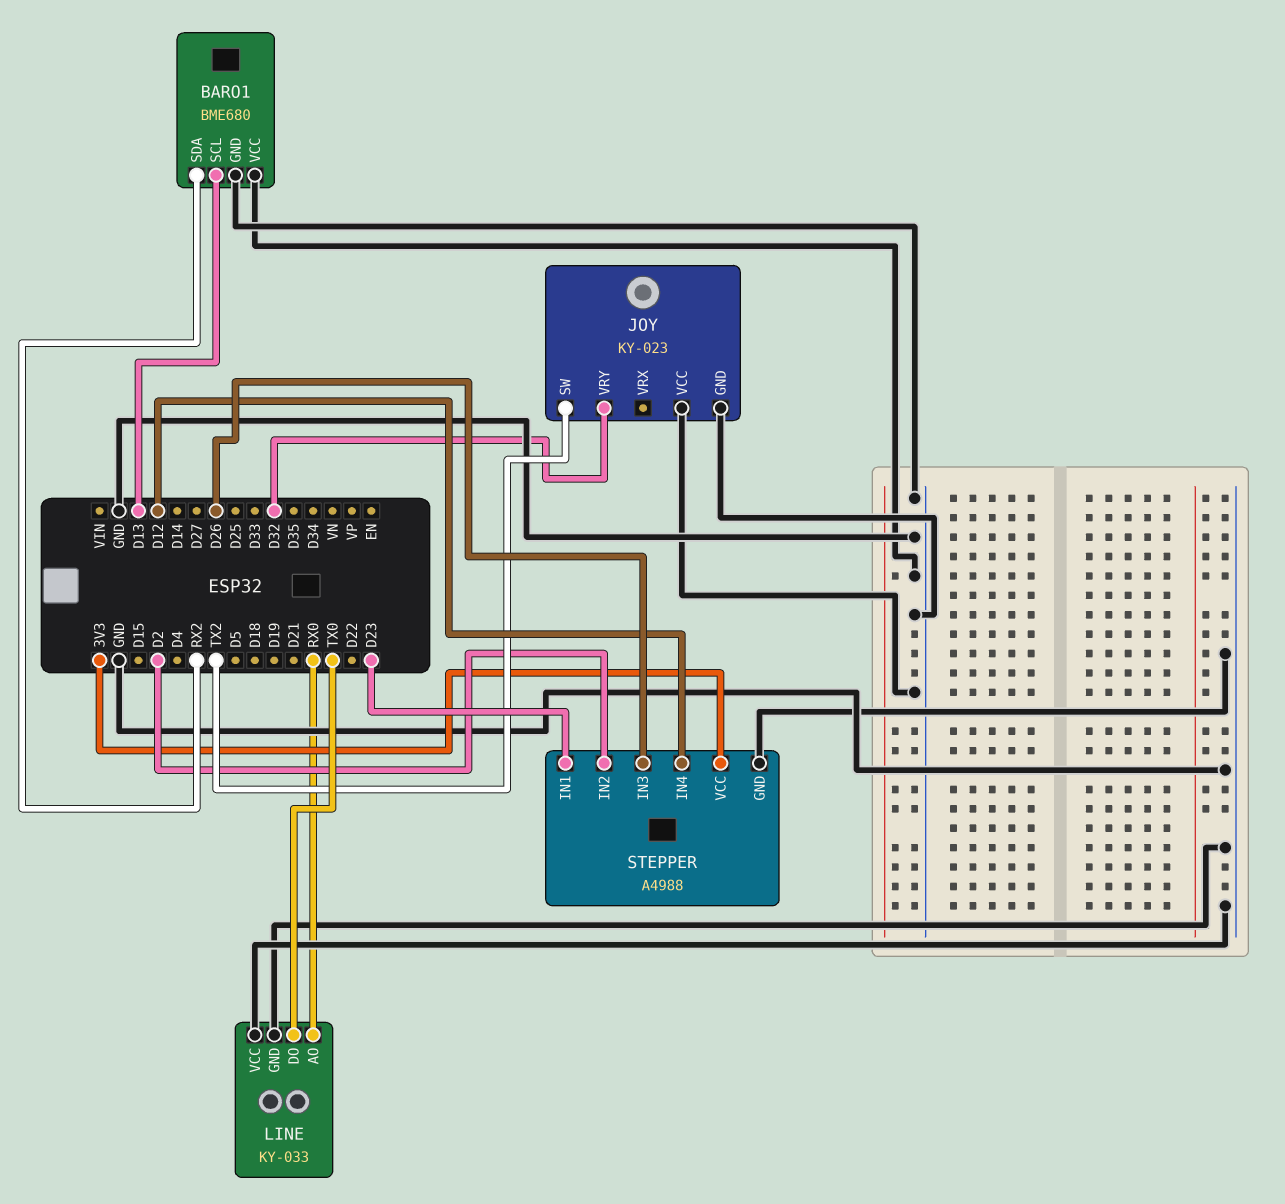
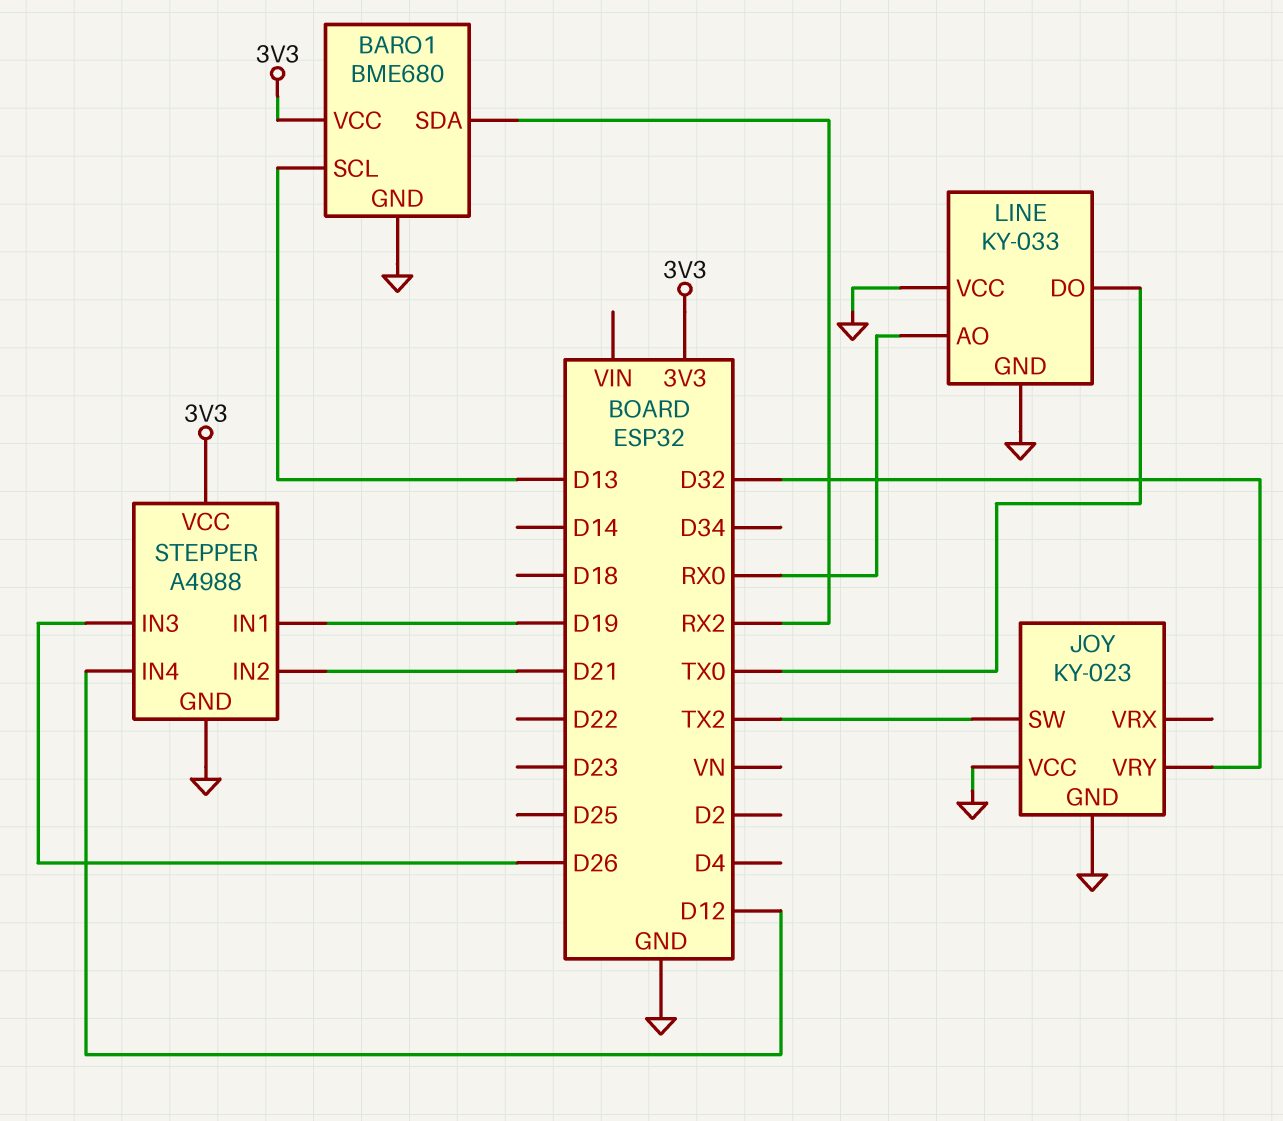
BARO1 pin VCC: GND -> 3V3
STEPPER pin IN1: D23 -> D19
STEPPER pin IN2: D2 -> D21

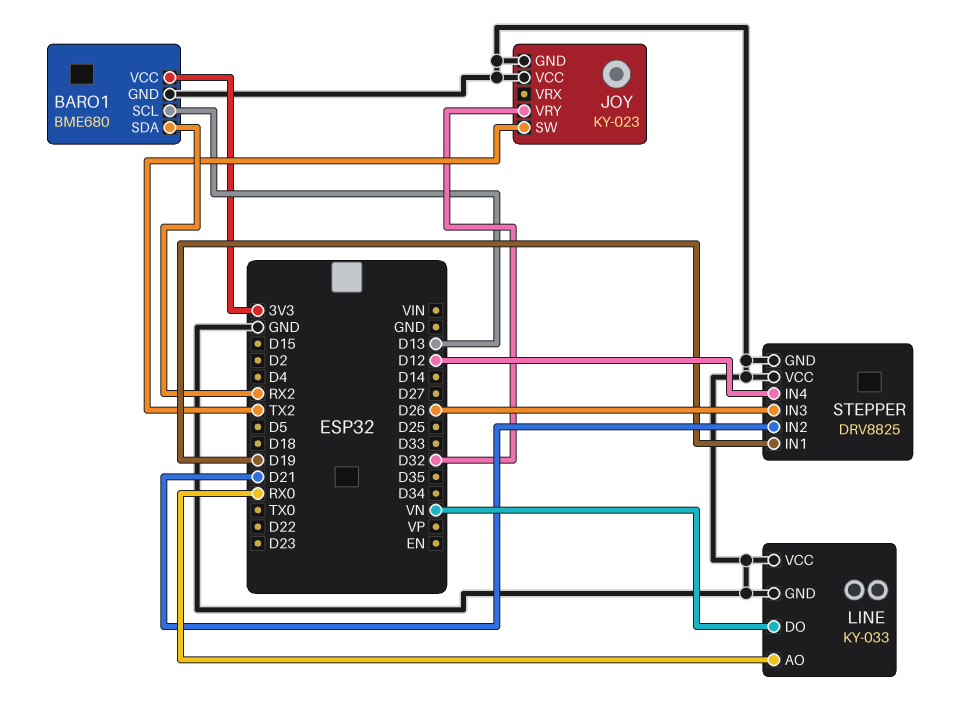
LINE pin DO: TX0 -> VN
STEPPER: A4988 -> DRV8825
STEPPER pin VCC: 3V3 -> GND

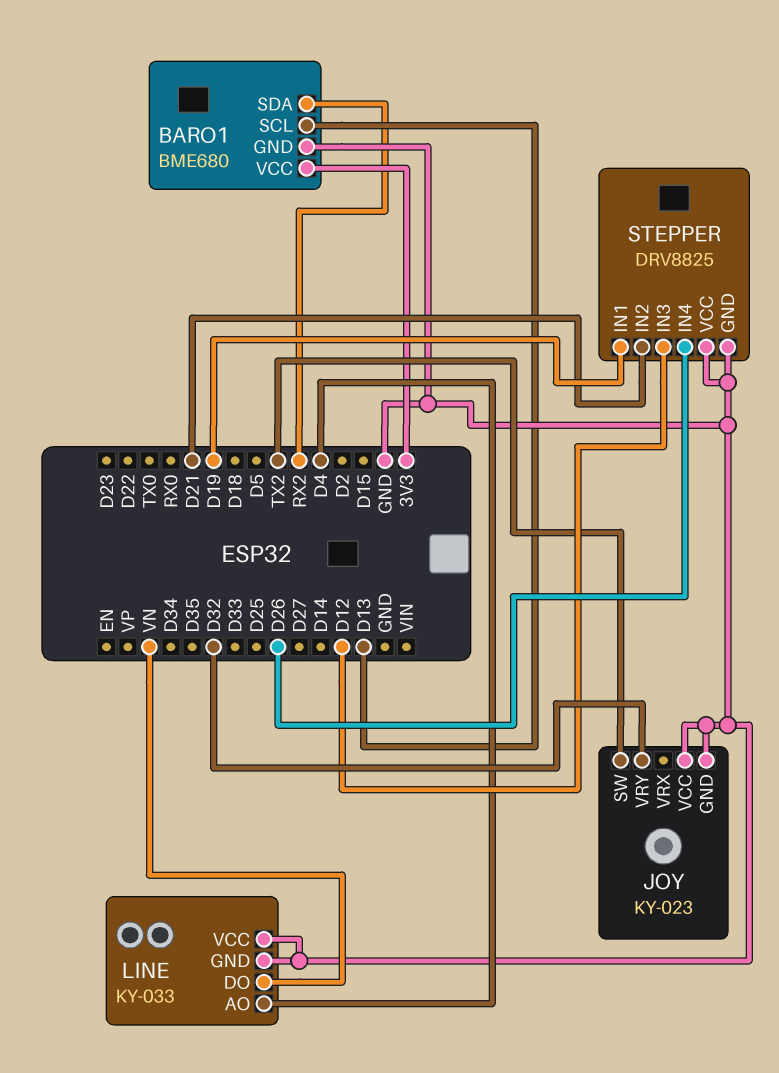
LINE pin AO: RX0 -> D4
STEPPER pin IN3: D26 -> D12
STEPPER pin IN4: D12 -> D26

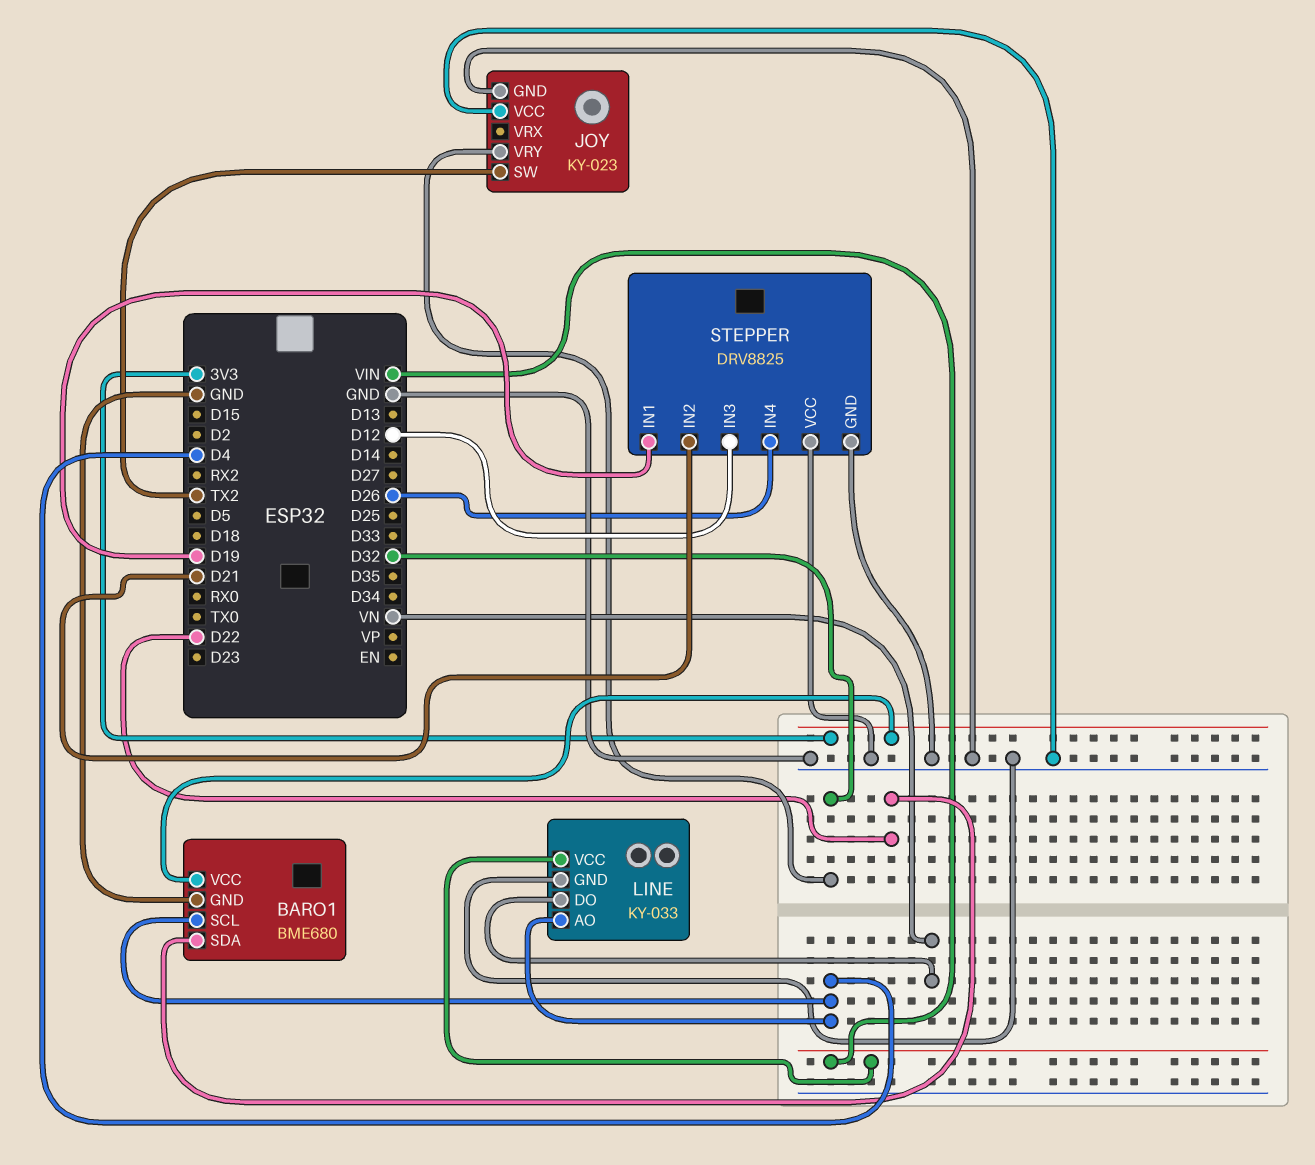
BARO1 pin SCL: D13 -> D4
BARO1 pin SDA: RX2 -> D22
LINE pin VCC: GND -> VIN

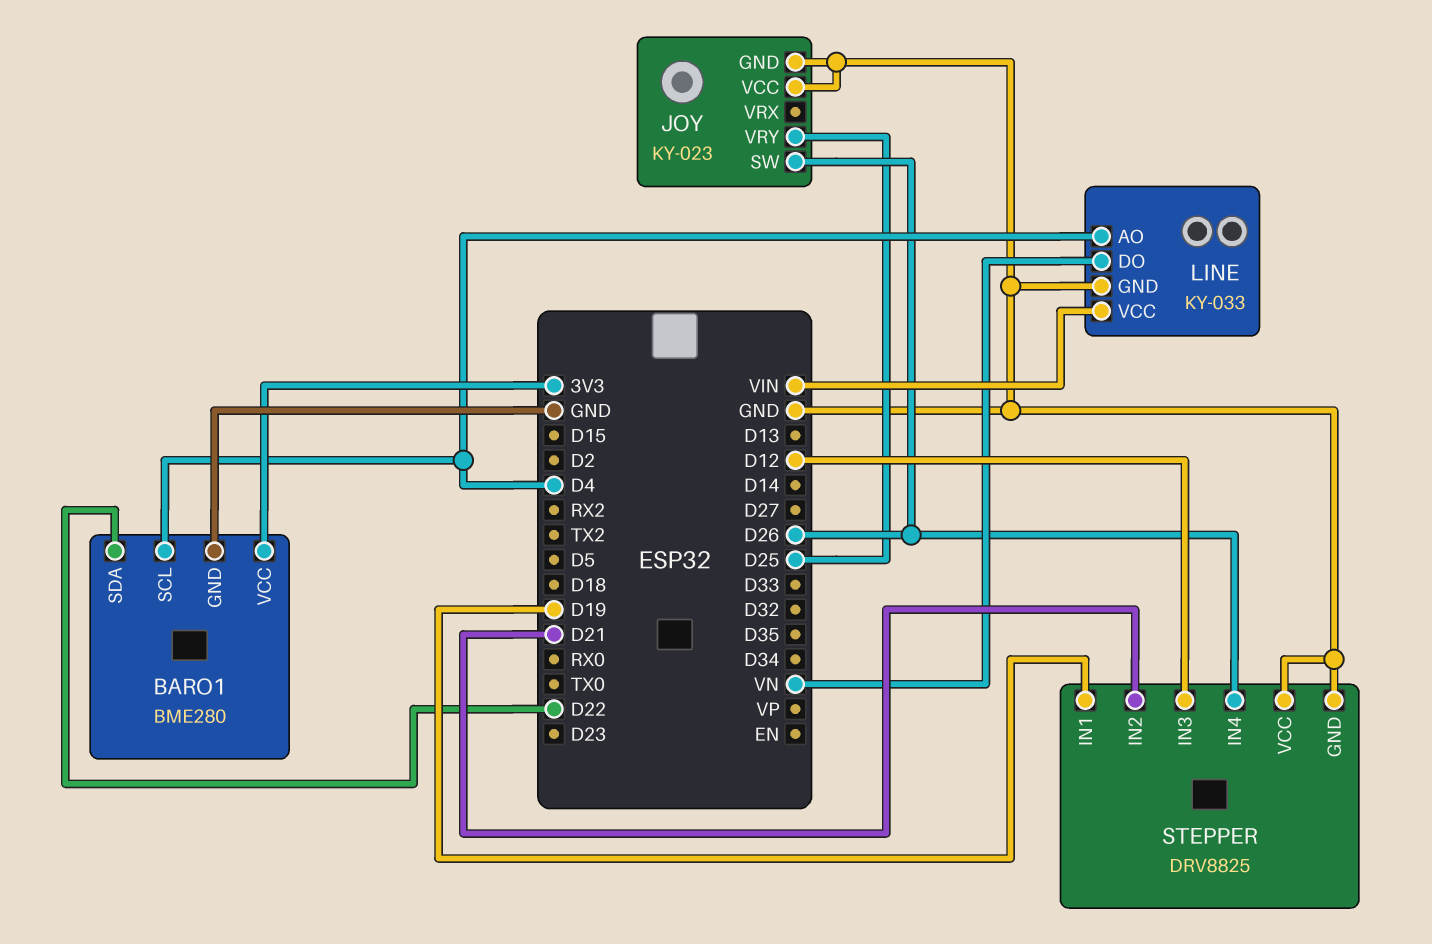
BARO1: BME680 -> BME280
JOY pin SW: TX2 -> D26
JOY pin VRY: D32 -> D25

